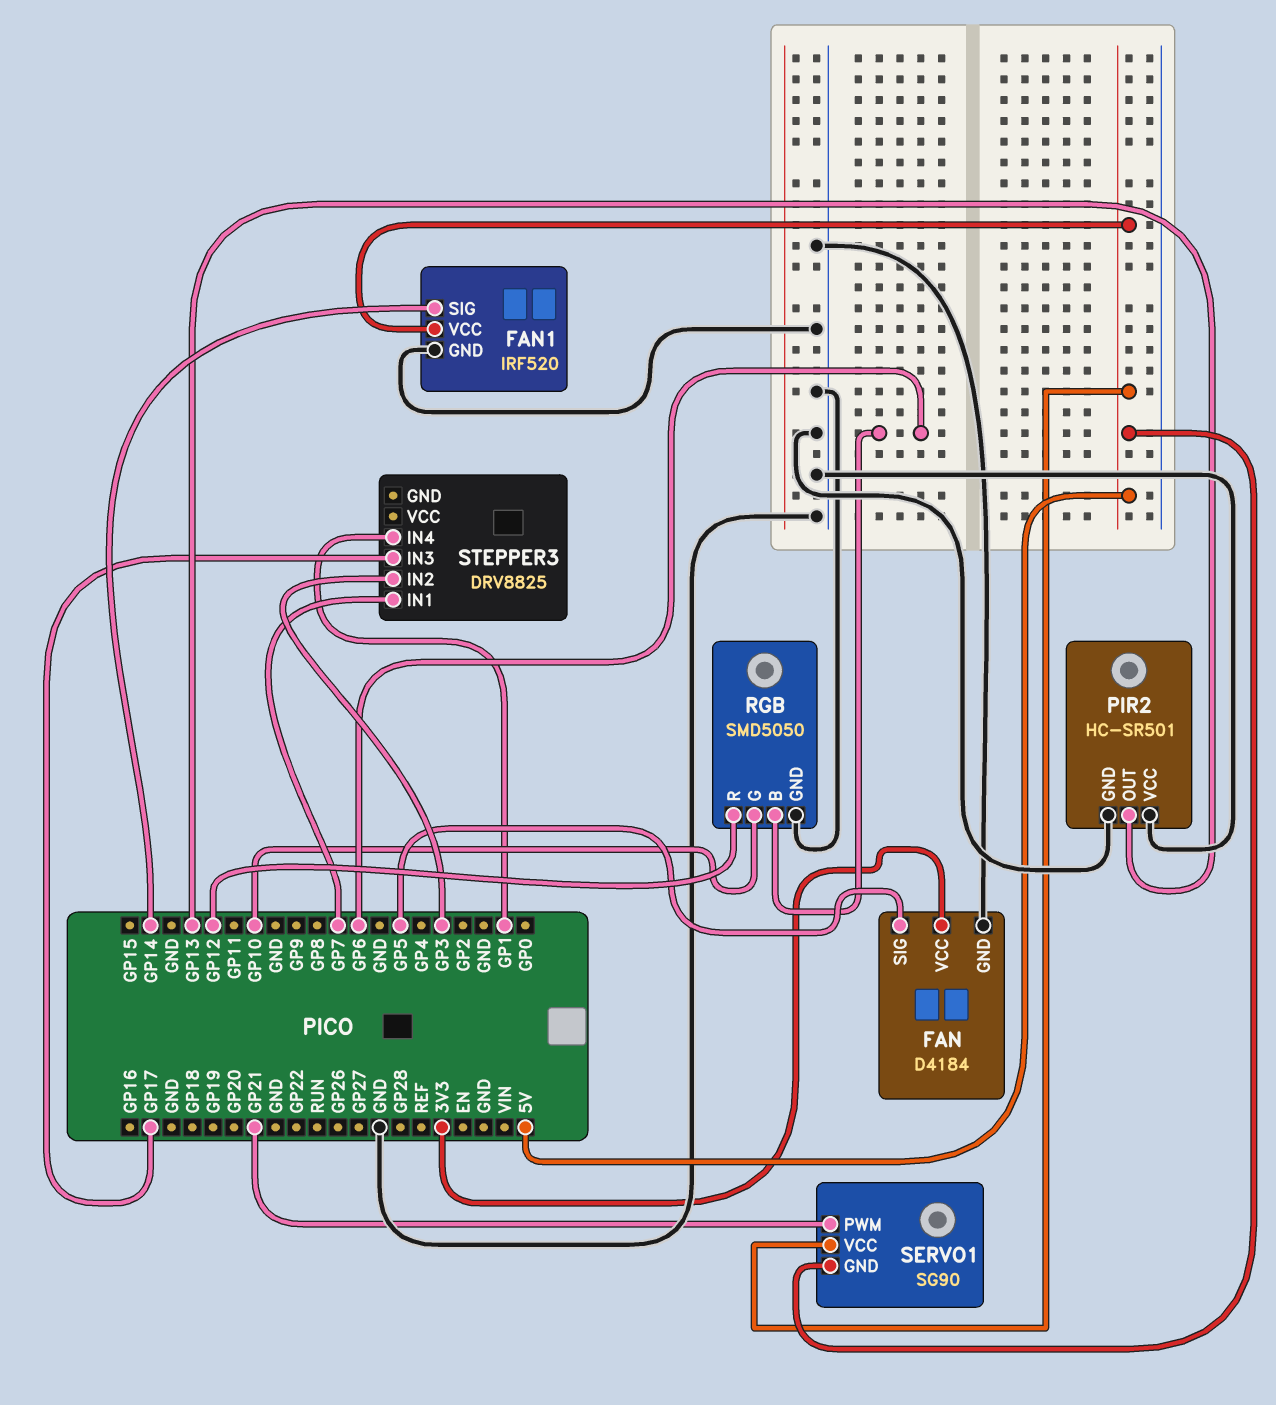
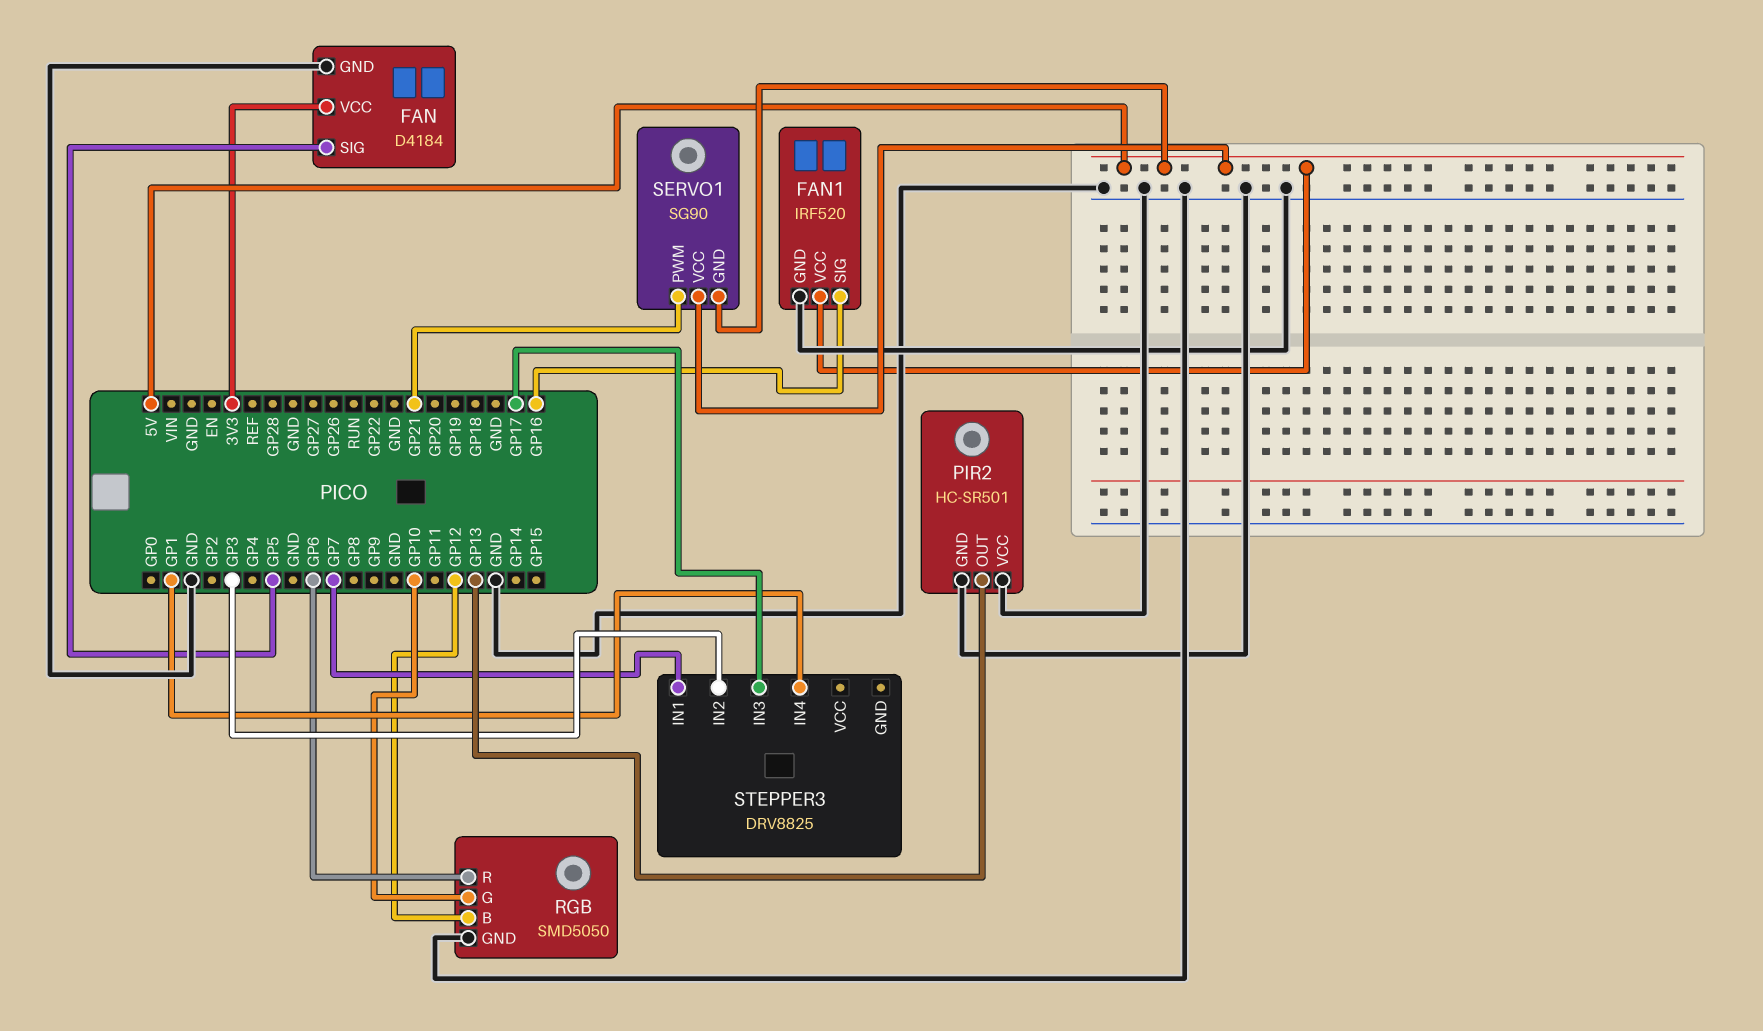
FAN1 pin SIG: GP14 -> GP16
RGB pin B: GP6 -> GP12
RGB pin R: GP12 -> GP6

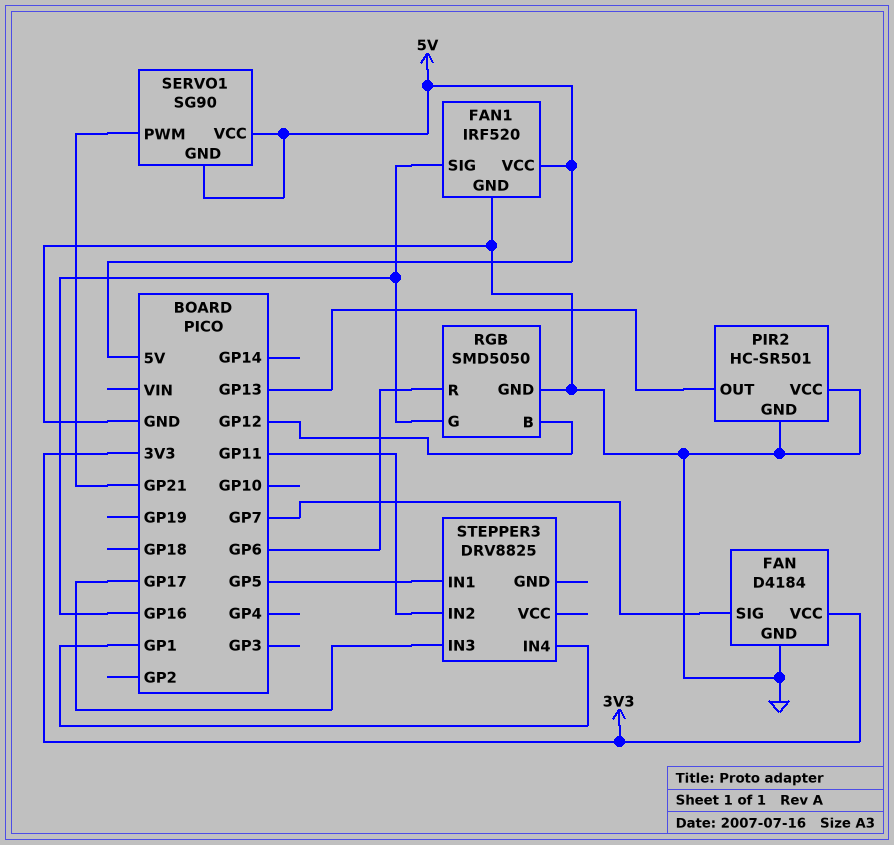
FAN pin SIG: GP5 -> GP7
RGB pin G: GP10 -> GP16
STEPPER3 pin IN1: GP7 -> GP5
STEPPER3 pin IN2: GP3 -> GP11

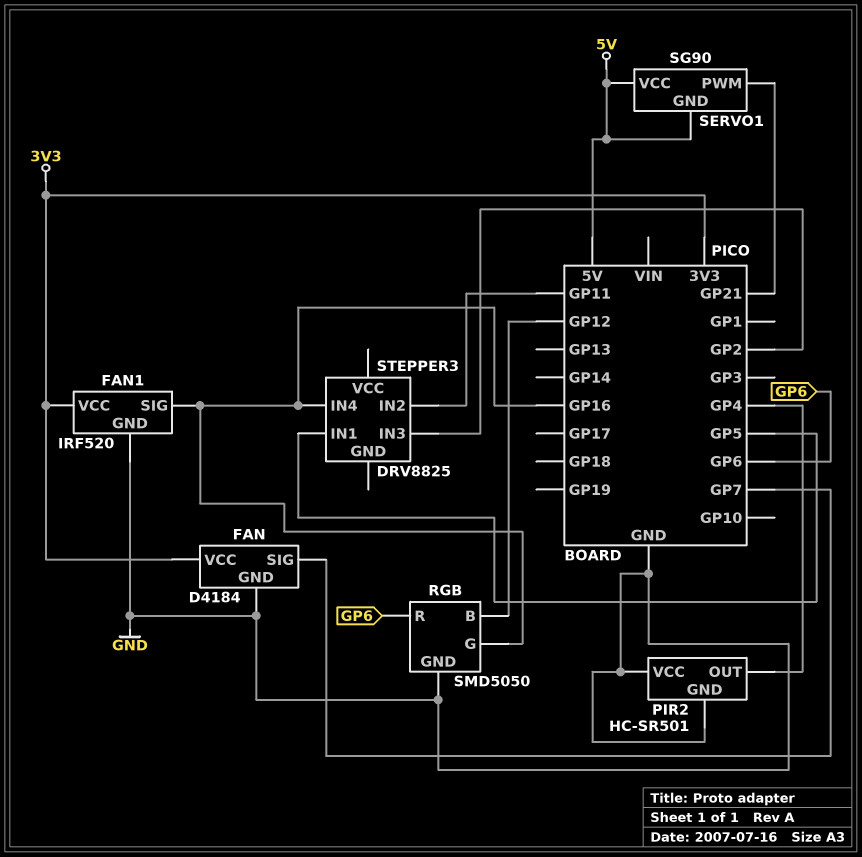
FAN1 pin VCC: 5V -> 3V3
PIR2 pin OUT: GP13 -> GP4
STEPPER3 pin IN3: GP17 -> GP2
STEPPER3 pin IN4: GP1 -> GP16

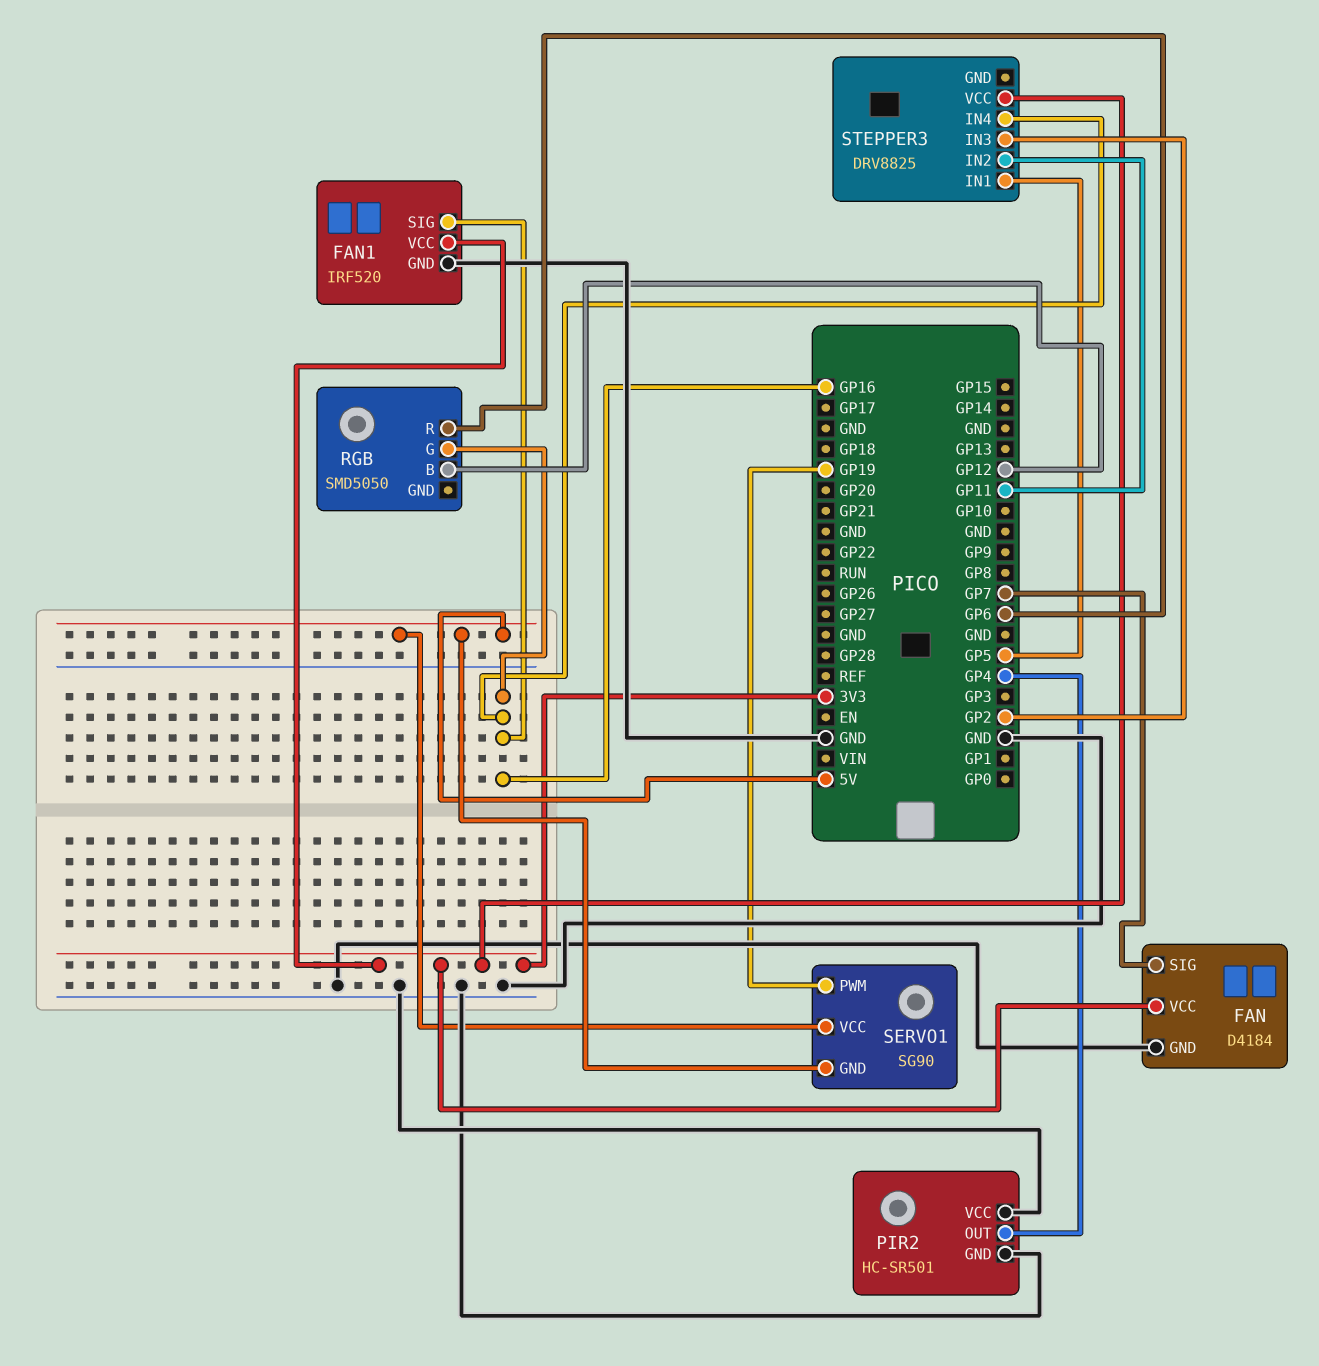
RGB pin GND: GND -> none
SERVO1 pin PWM: GP21 -> GP19
STEPPER3 pin VCC: none -> 3V3

